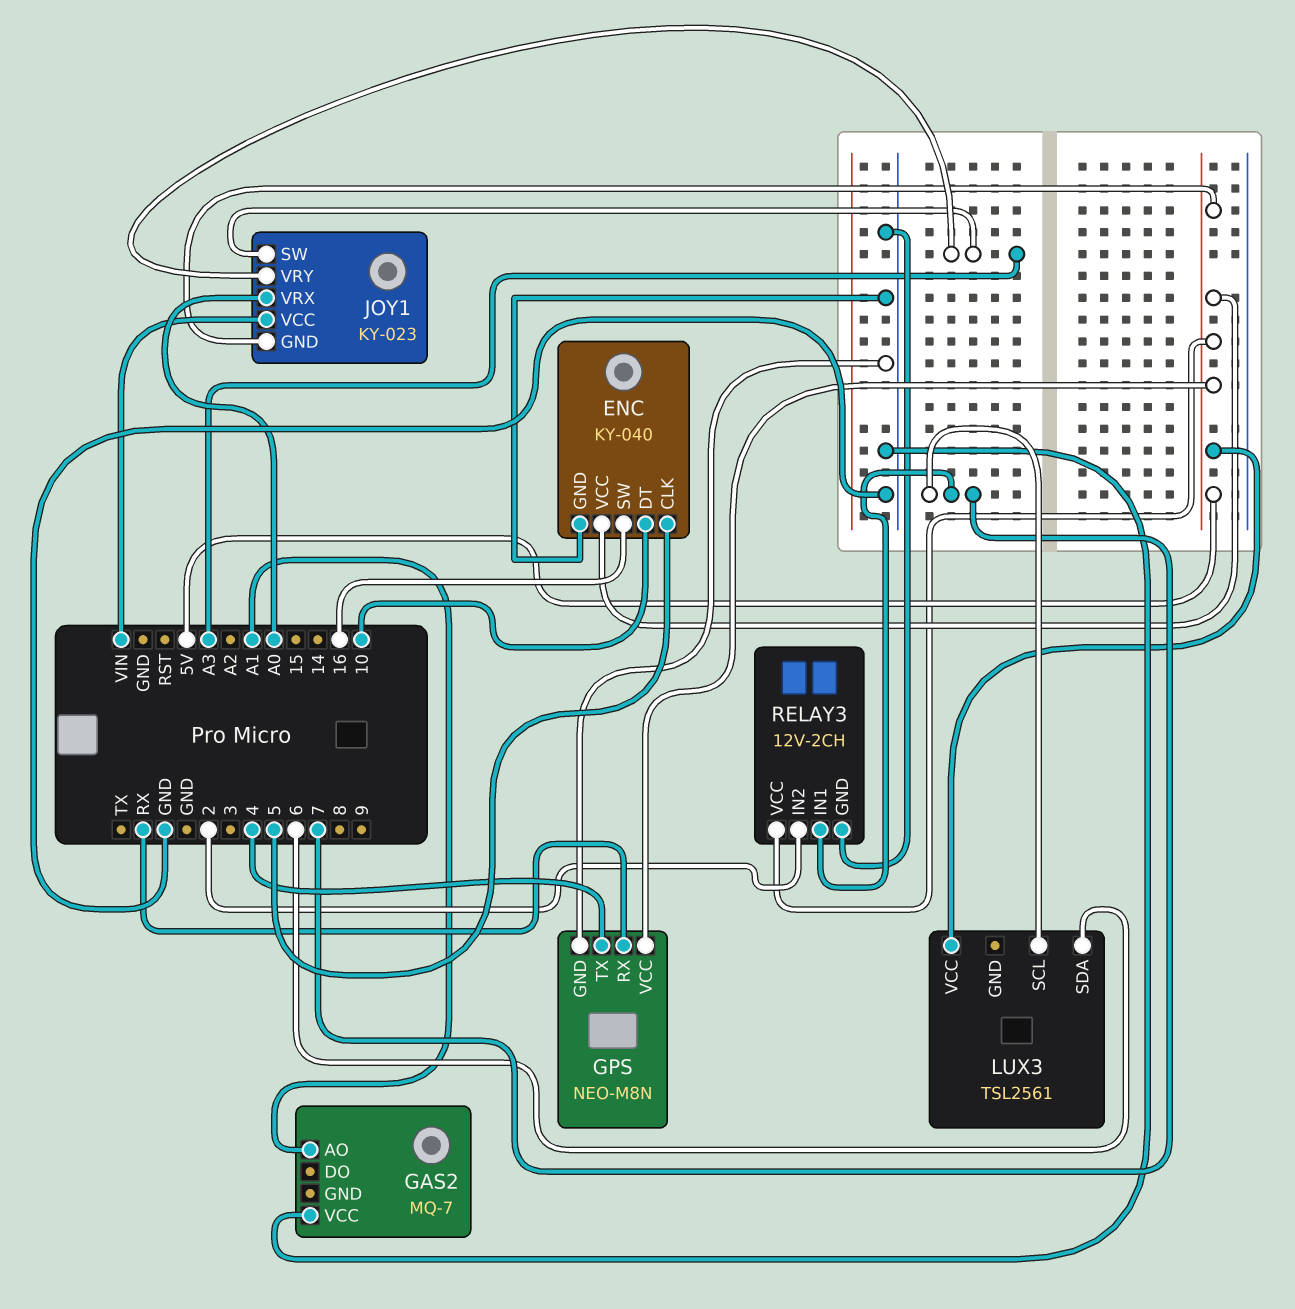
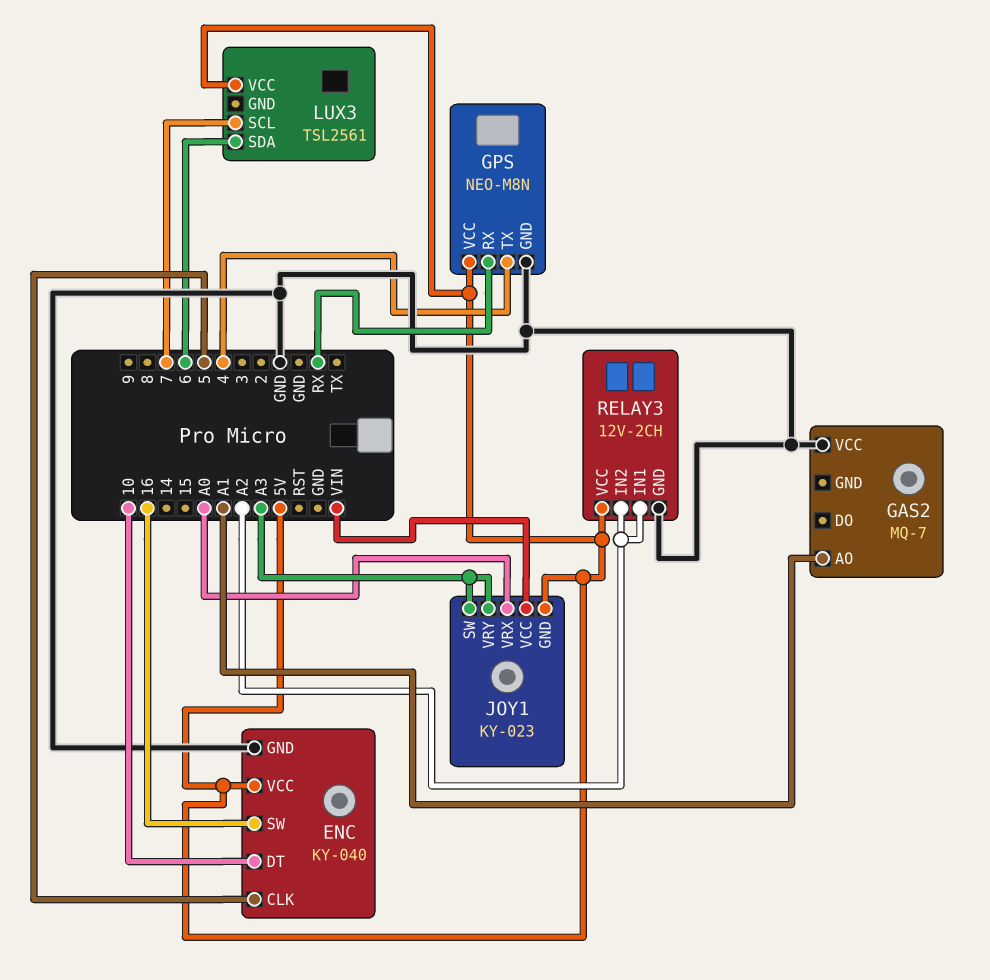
RELAY3 pin IN1: 7 -> A2
RELAY3 pin IN2: 2 -> A2

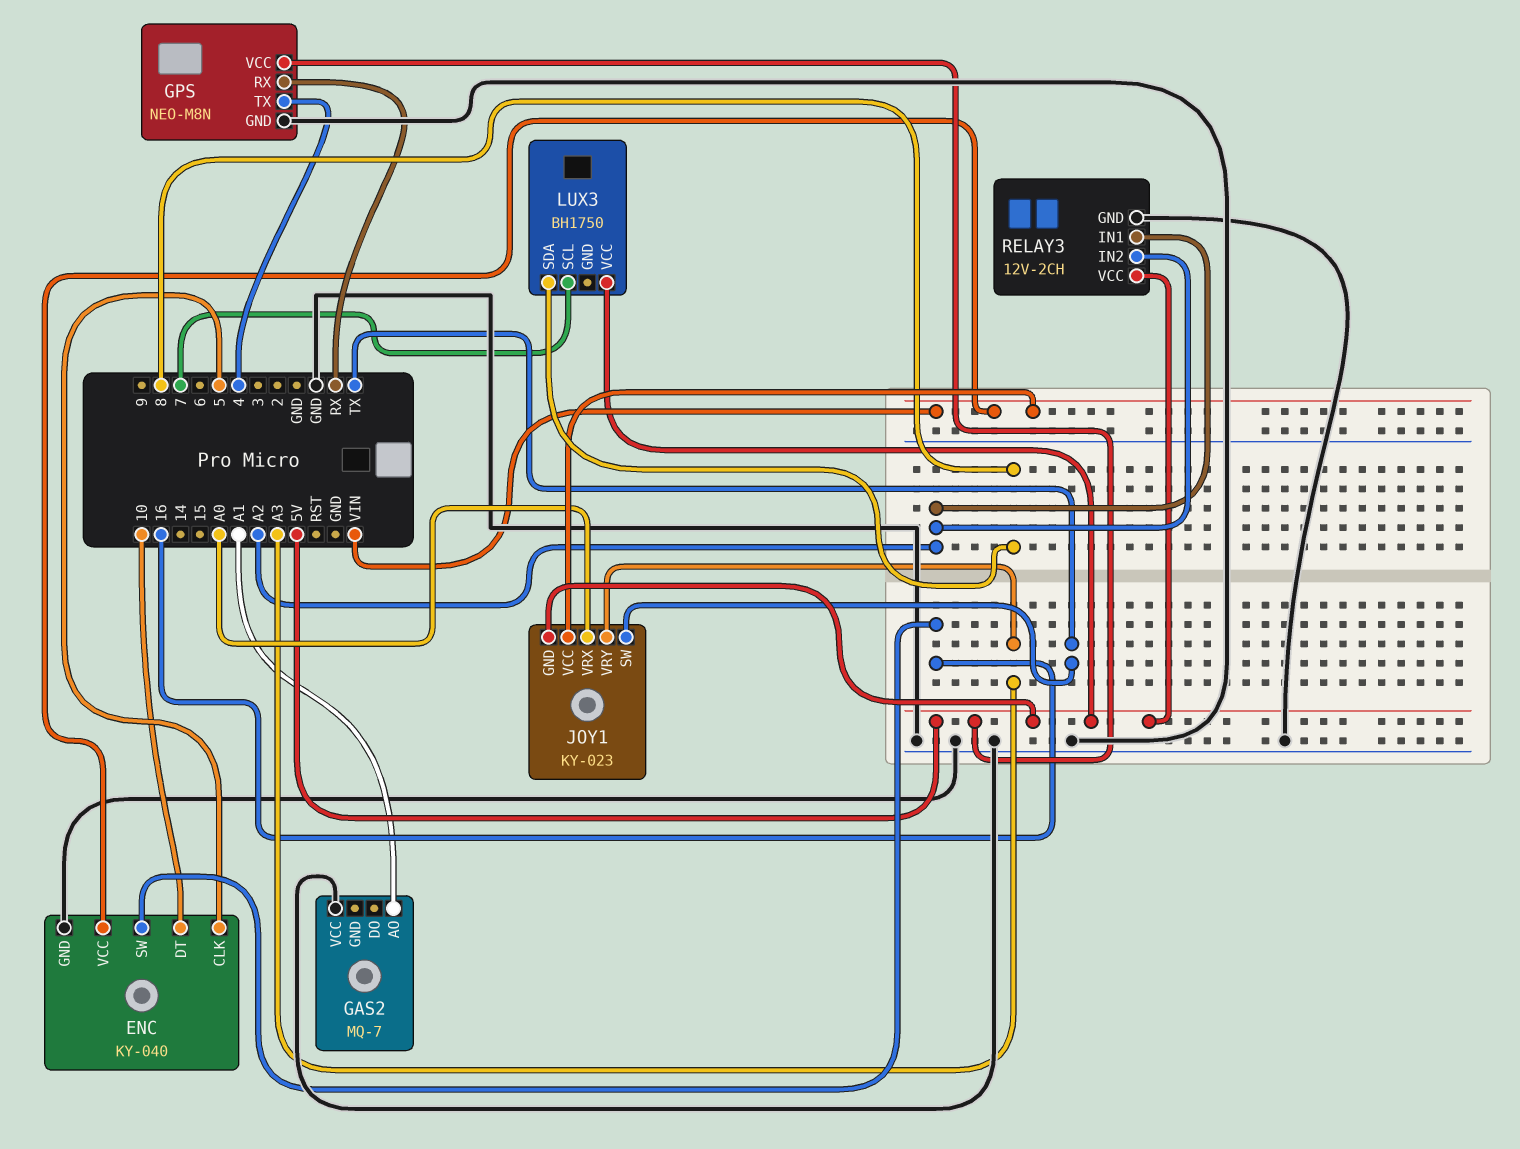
ENC pin VCC: 5V -> VIN
JOY1 pin SW: A3 -> TX
LUX3: TSL2561 -> BH1750
LUX3 pin SDA: 6 -> 8

